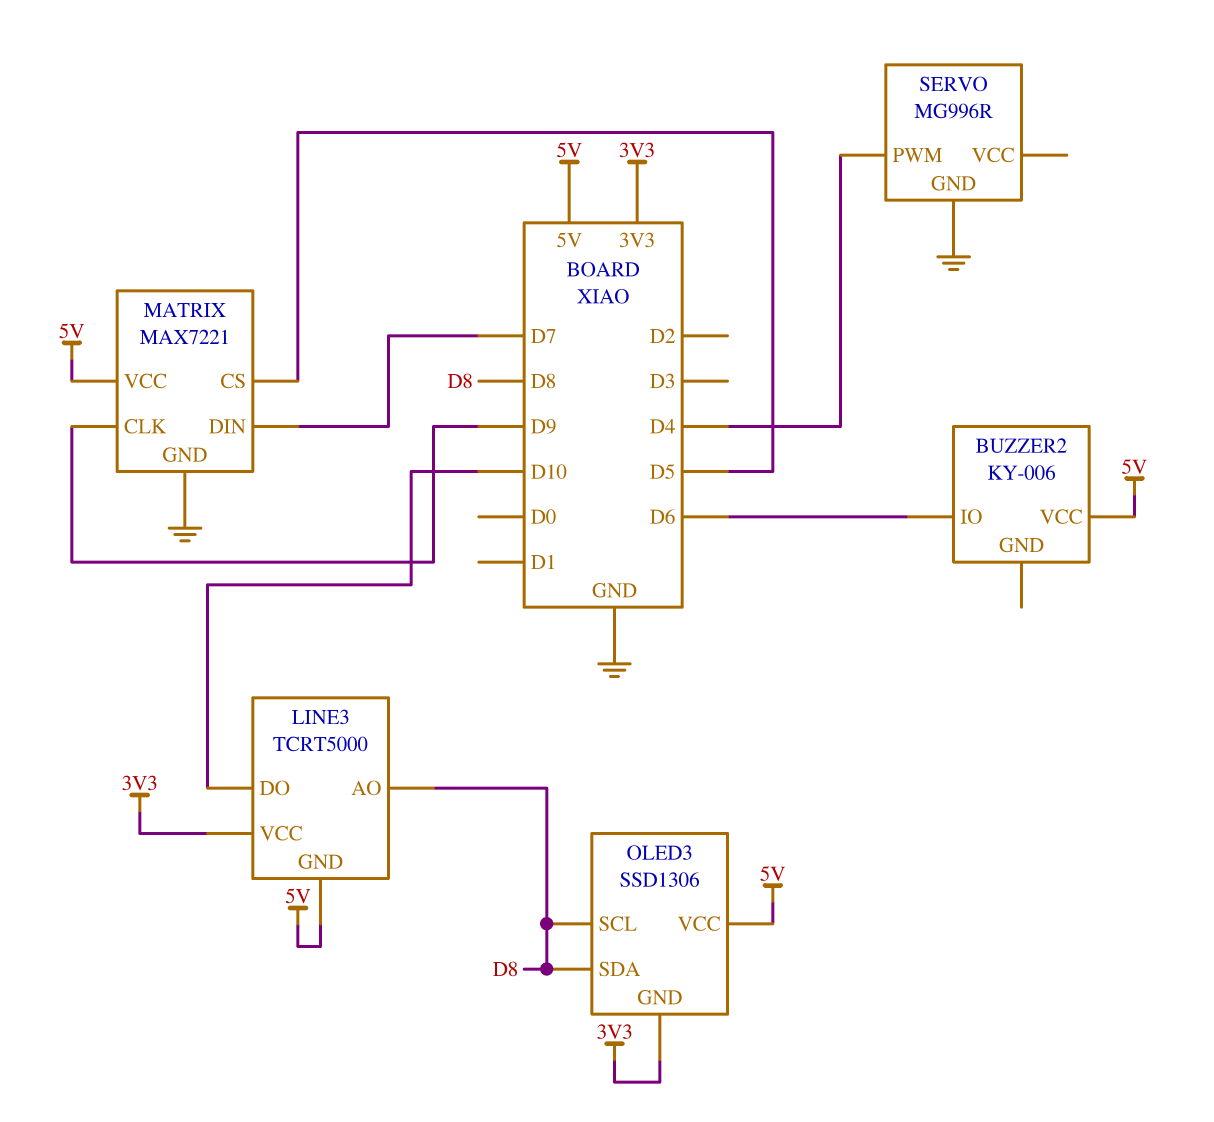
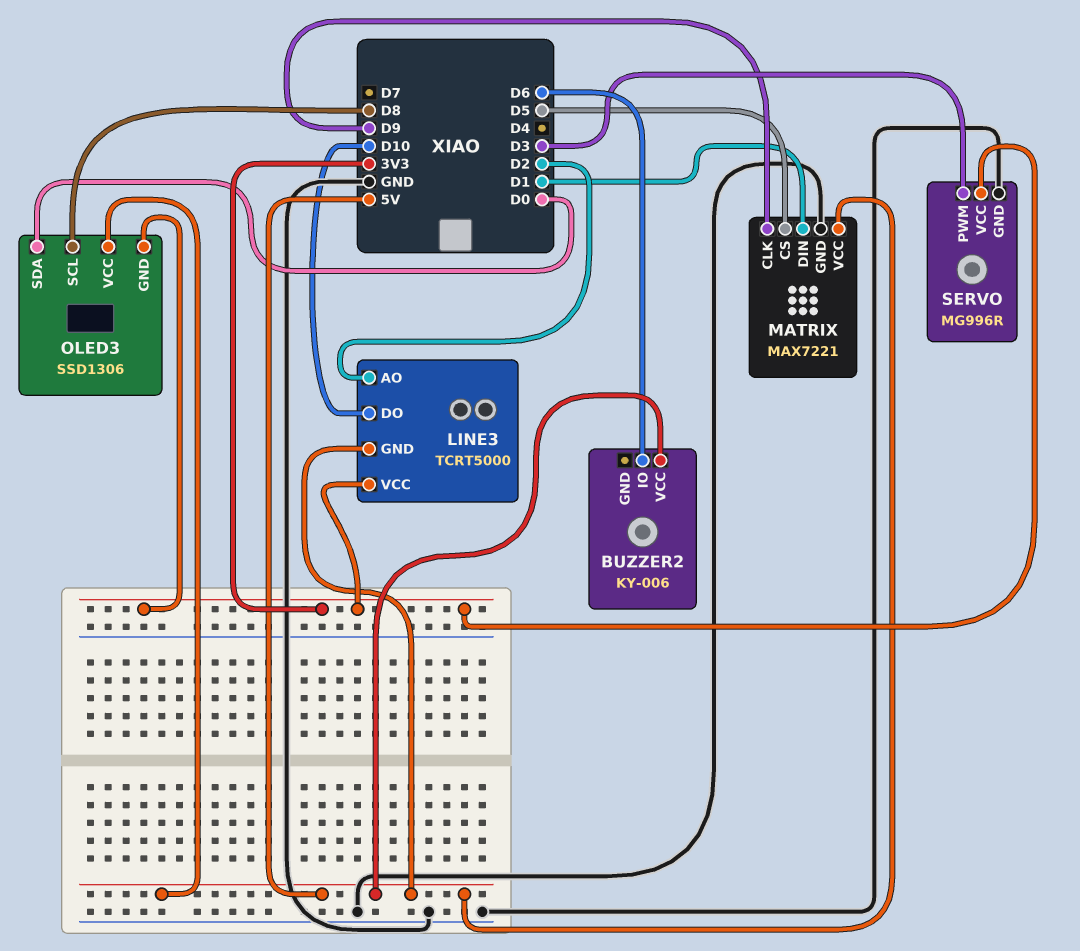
LINE3 pin AO: D8 -> D2
MATRIX pin DIN: D7 -> D1
OLED3 pin SDA: D8 -> D0
SERVO pin PWM: D4 -> D3
SERVO pin VCC: none -> 3V3

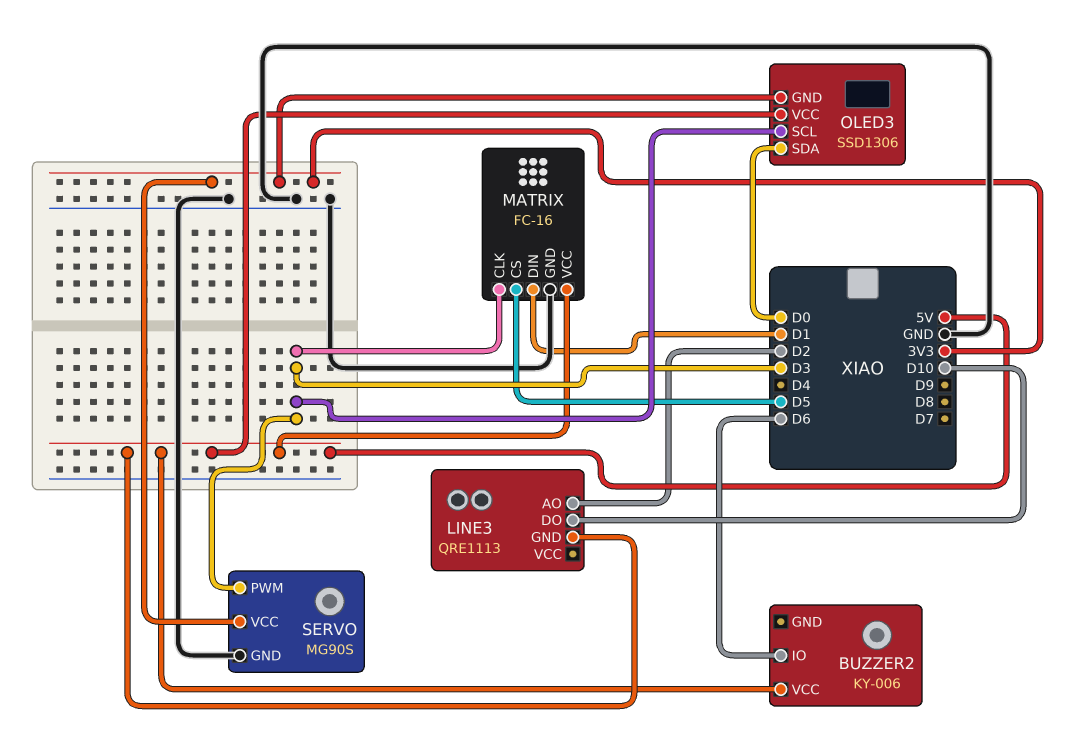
LINE3: TCRT5000 -> QRE1113
LINE3 pin VCC: 3V3 -> none
MATRIX: MAX7221 -> FC-16
MATRIX pin CLK: D9 -> D3
OLED3 pin SCL: D8 -> D3
SERVO: MG996R -> MG90S

